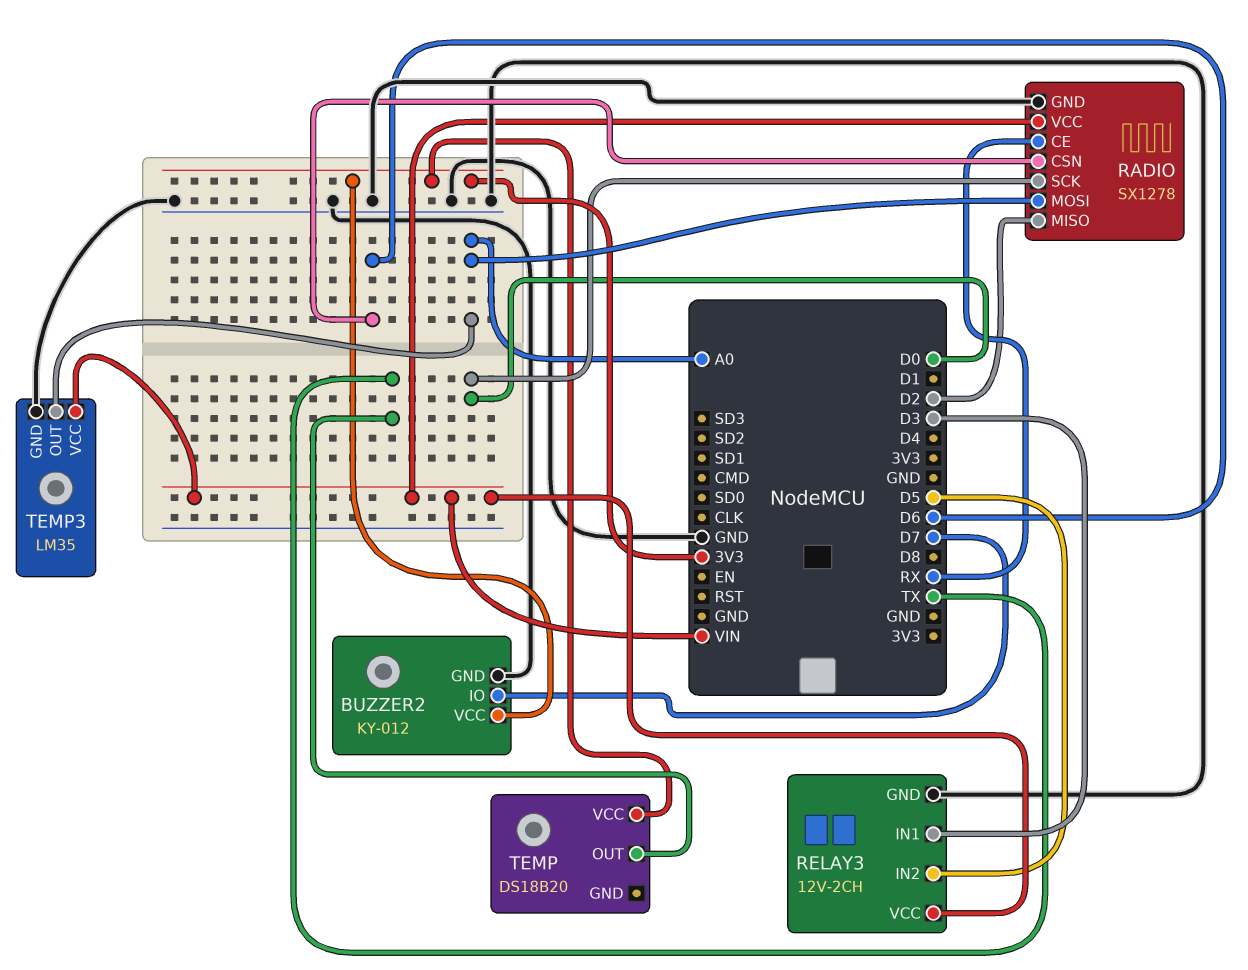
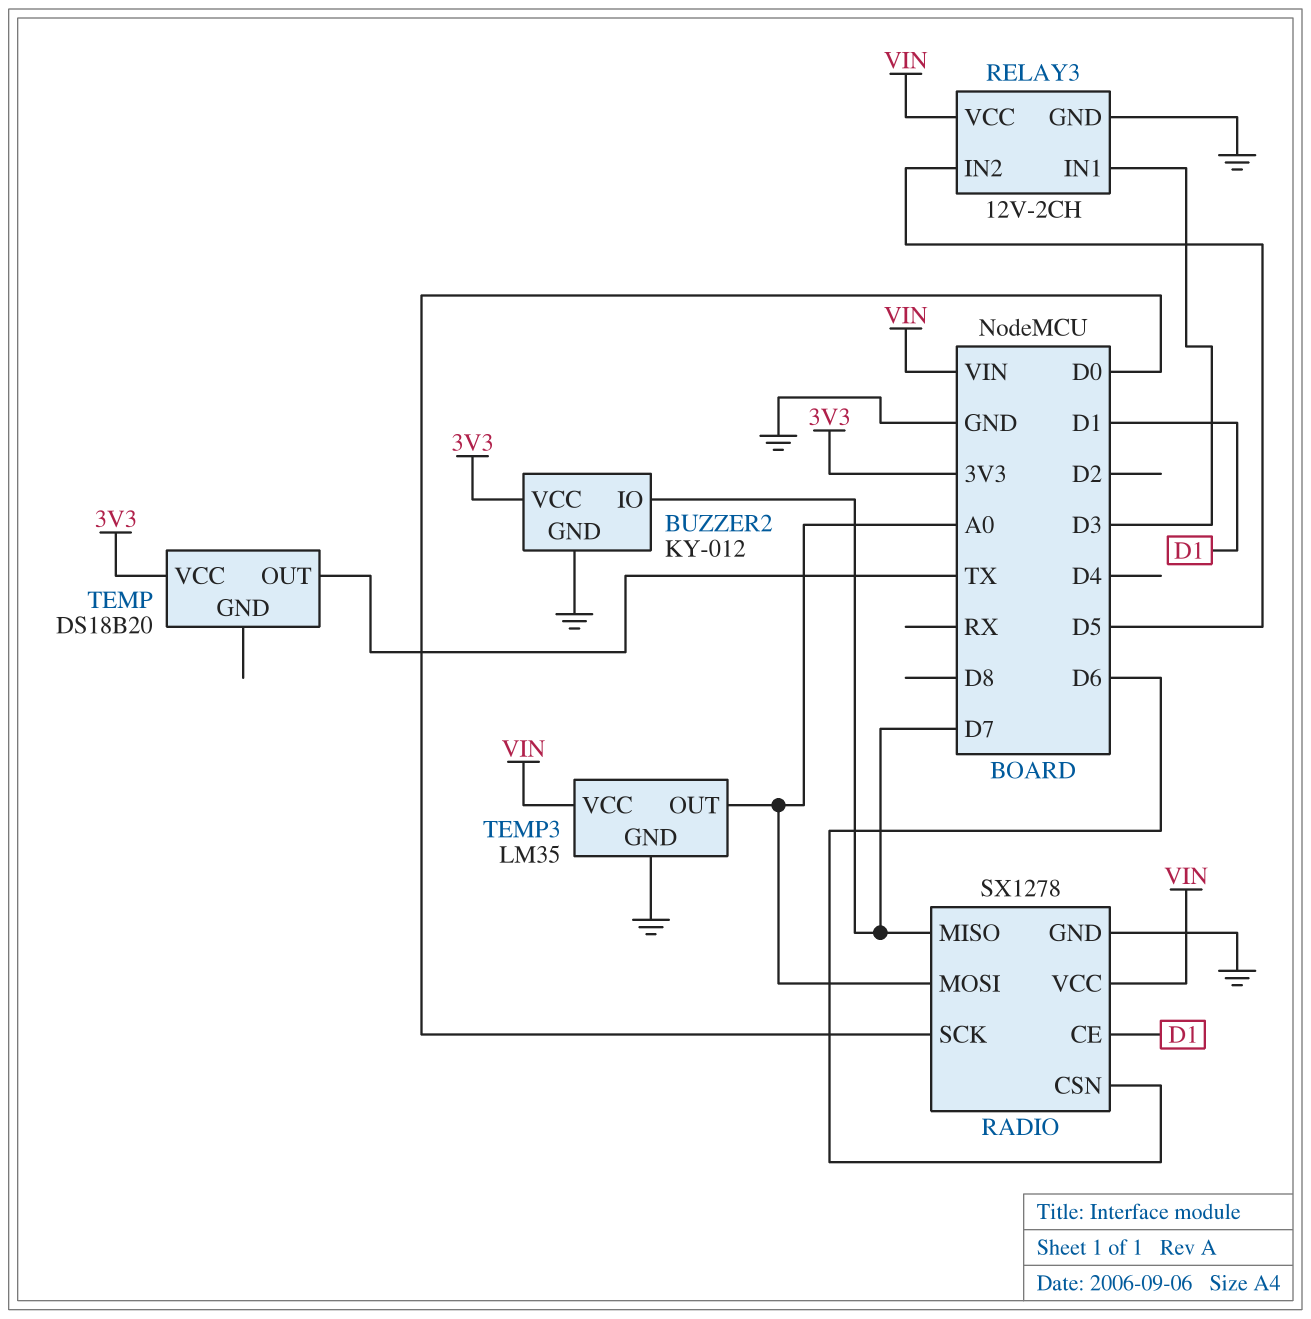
RADIO pin CE: RX -> D1
RADIO pin MISO: D2 -> D7

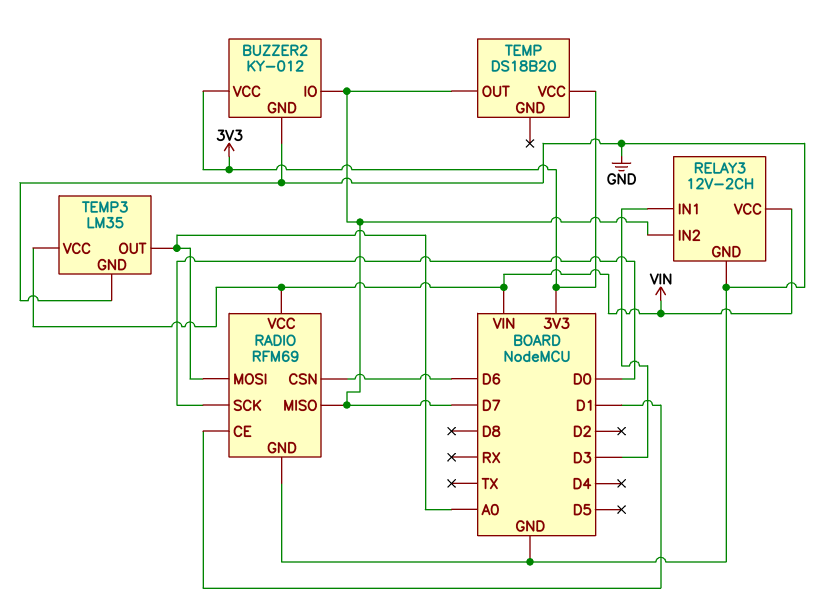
RADIO: SX1278 -> RFM69
RELAY3 pin IN2: D5 -> D7
TEMP pin OUT: TX -> D7

